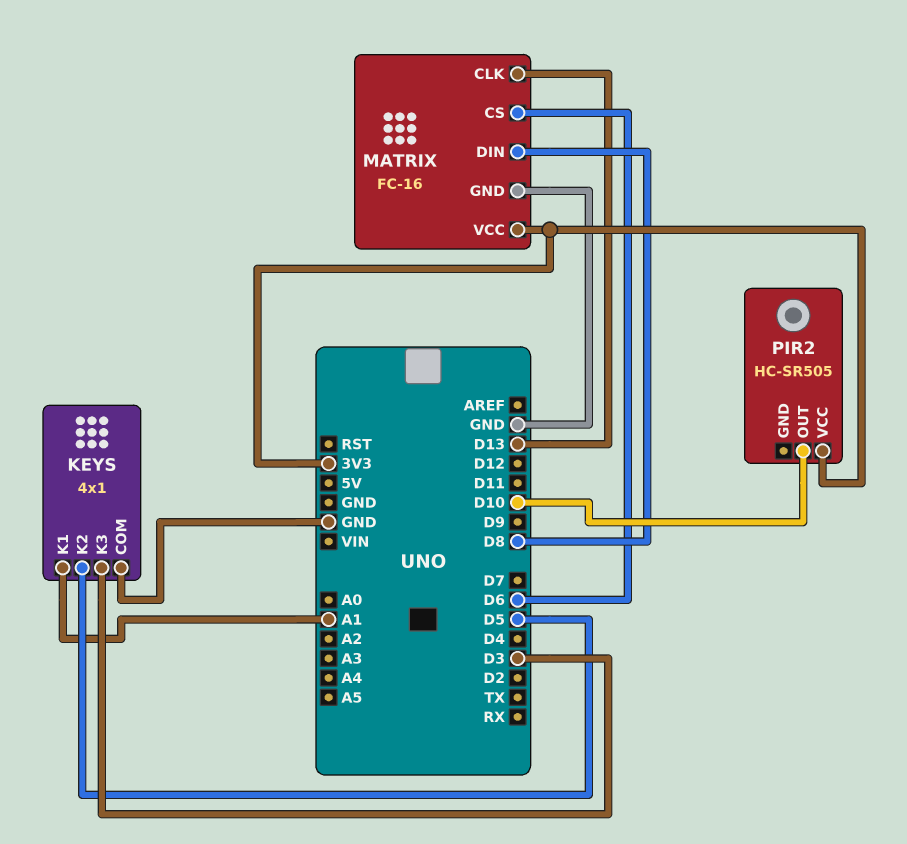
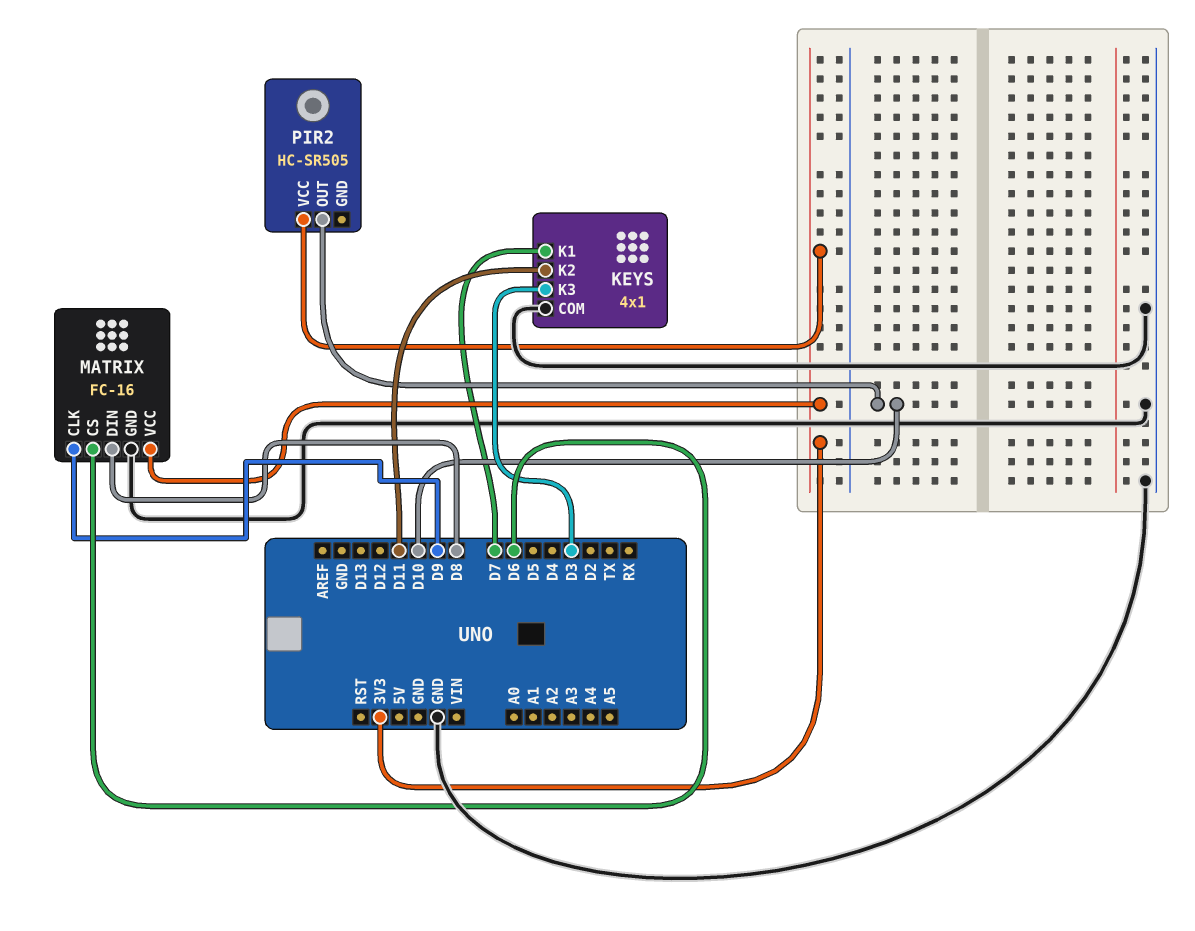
KEYS pin K1: A1 -> D7
KEYS pin K2: D5 -> D11
MATRIX pin CLK: D13 -> D9

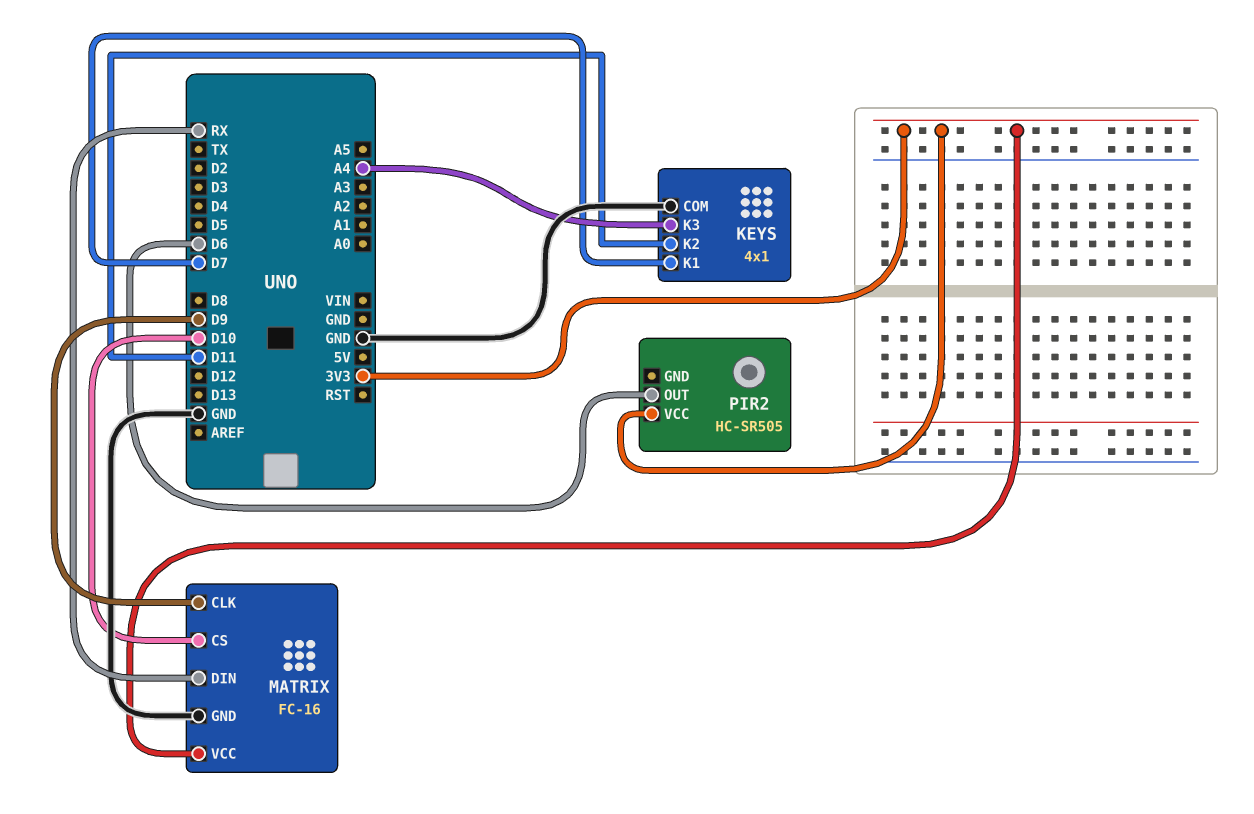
KEYS pin K3: D3 -> A4
MATRIX pin CS: D6 -> D10
MATRIX pin DIN: D8 -> RX
PIR2 pin OUT: D10 -> D6

